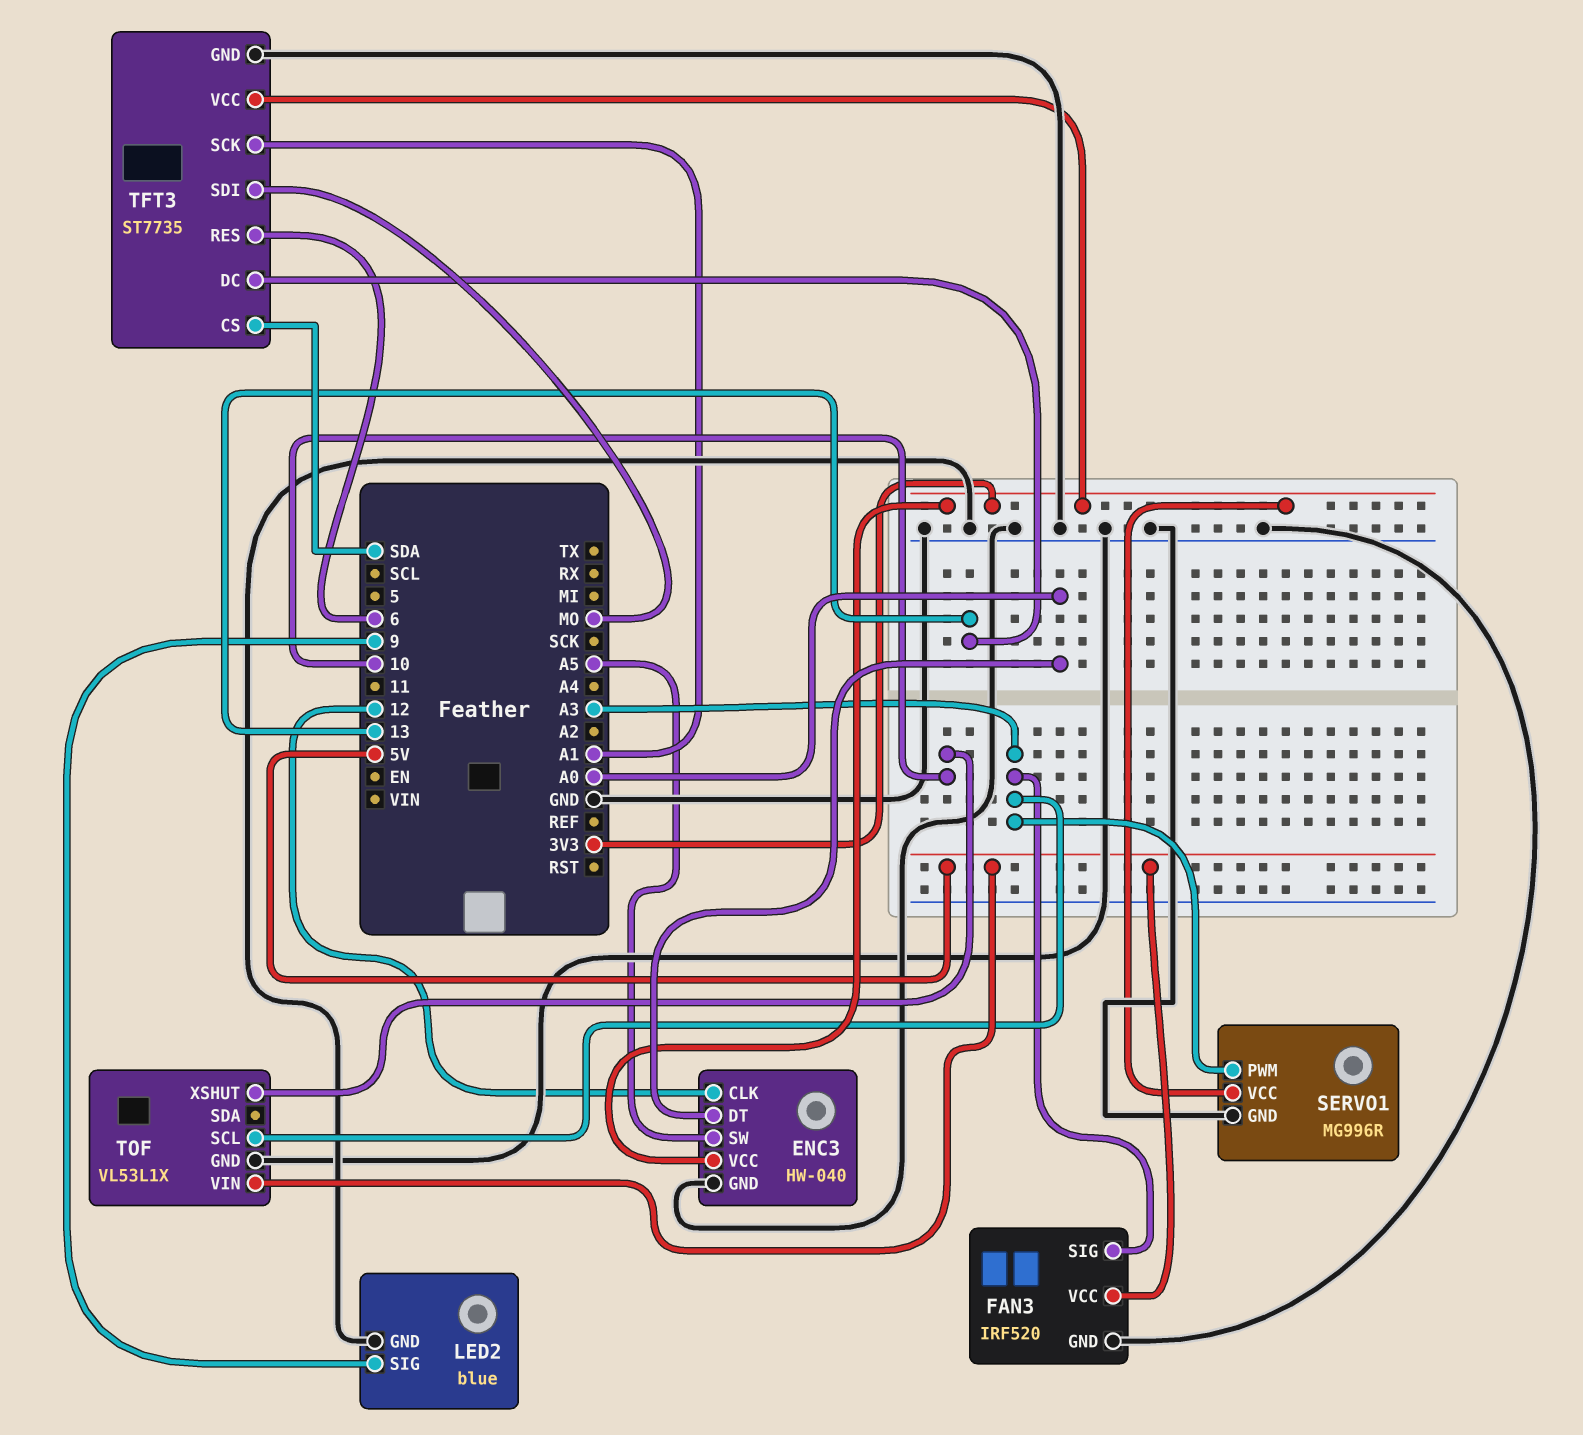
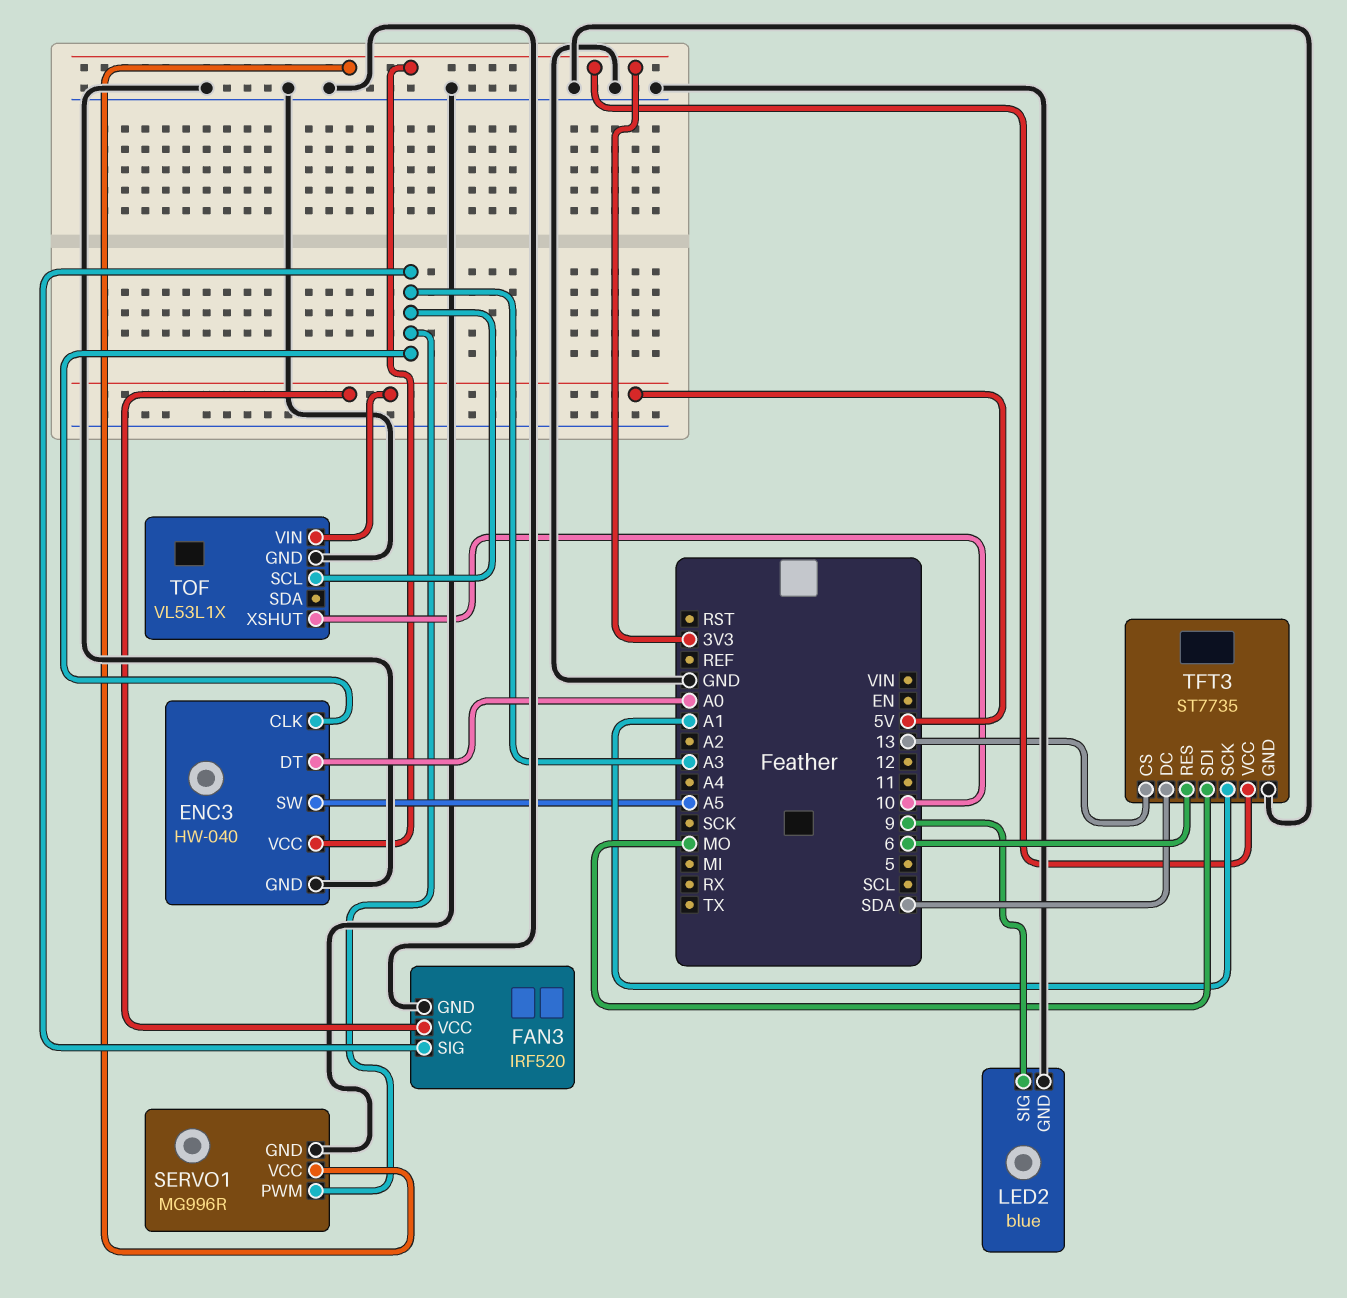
ENC3 pin CLK: 12 -> A3
TFT3 pin CS: SDA -> 13
TFT3 pin DC: 13 -> SDA

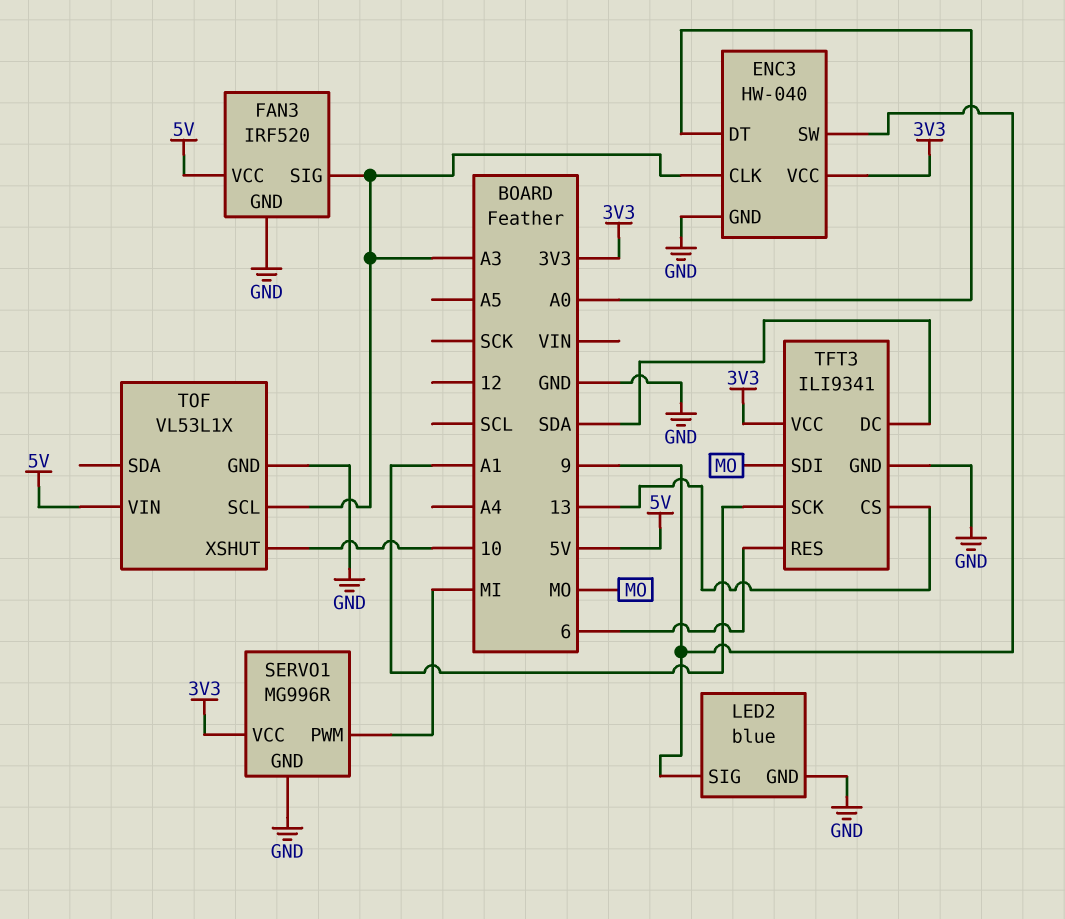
ENC3 pin SW: A5 -> 9
SERVO1 pin PWM: A3 -> MI
TFT3: ST7735 -> ILI9341

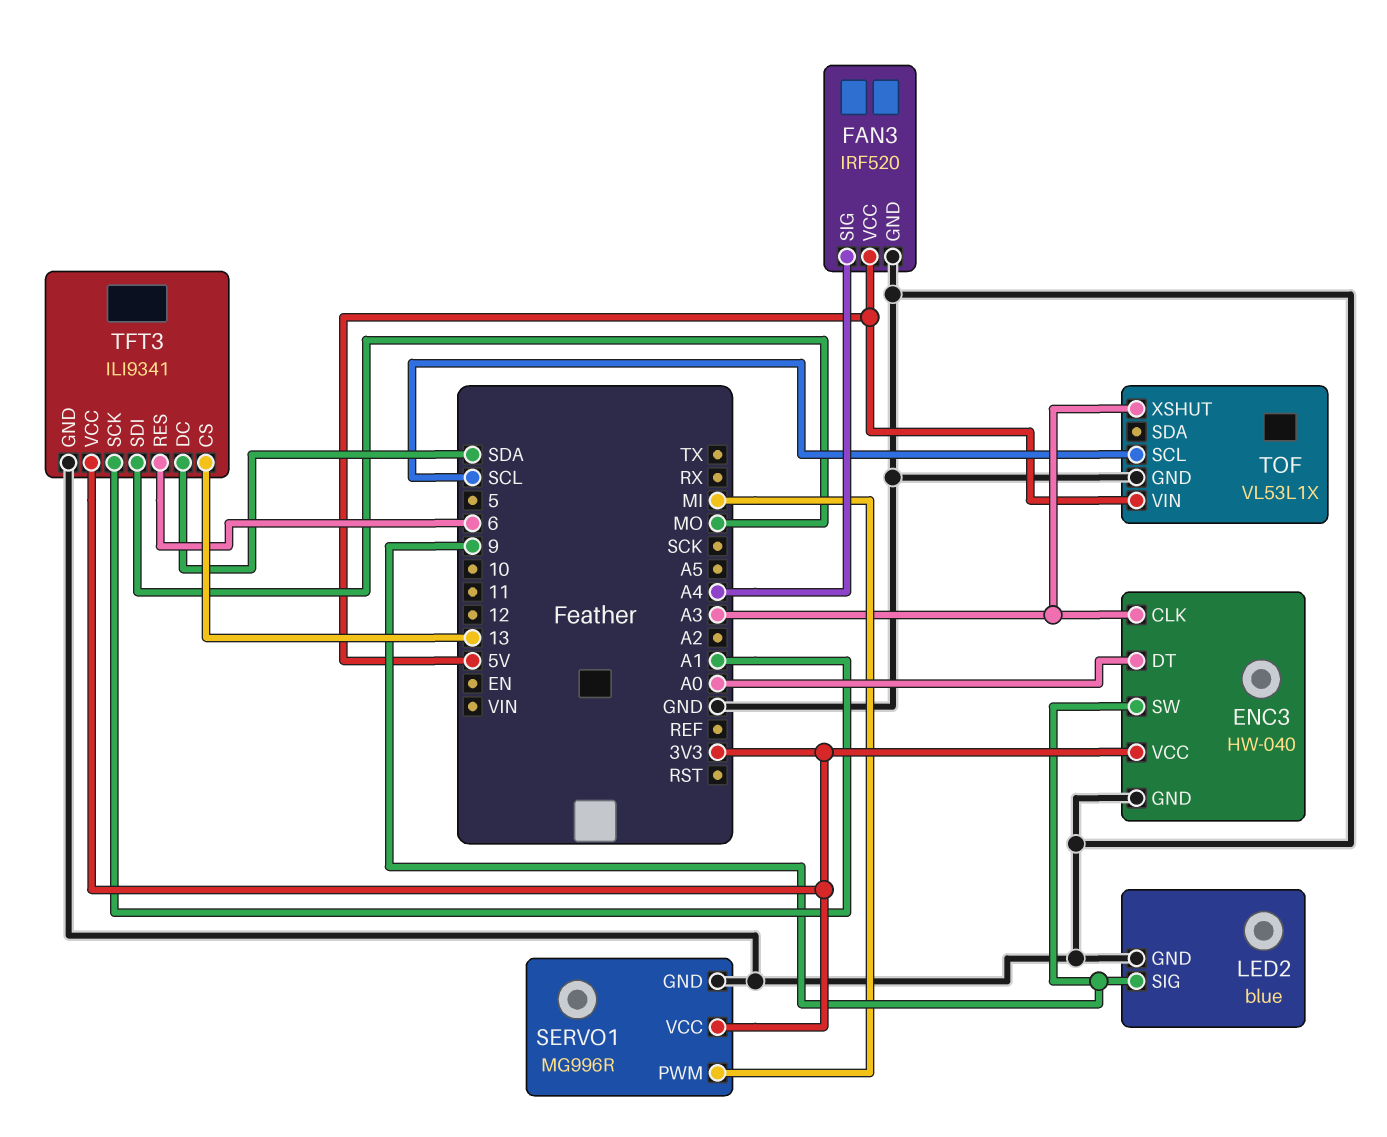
FAN3 pin SIG: A3 -> A4
TOF pin SCL: A3 -> SCL
TOF pin XSHUT: 10 -> A3

